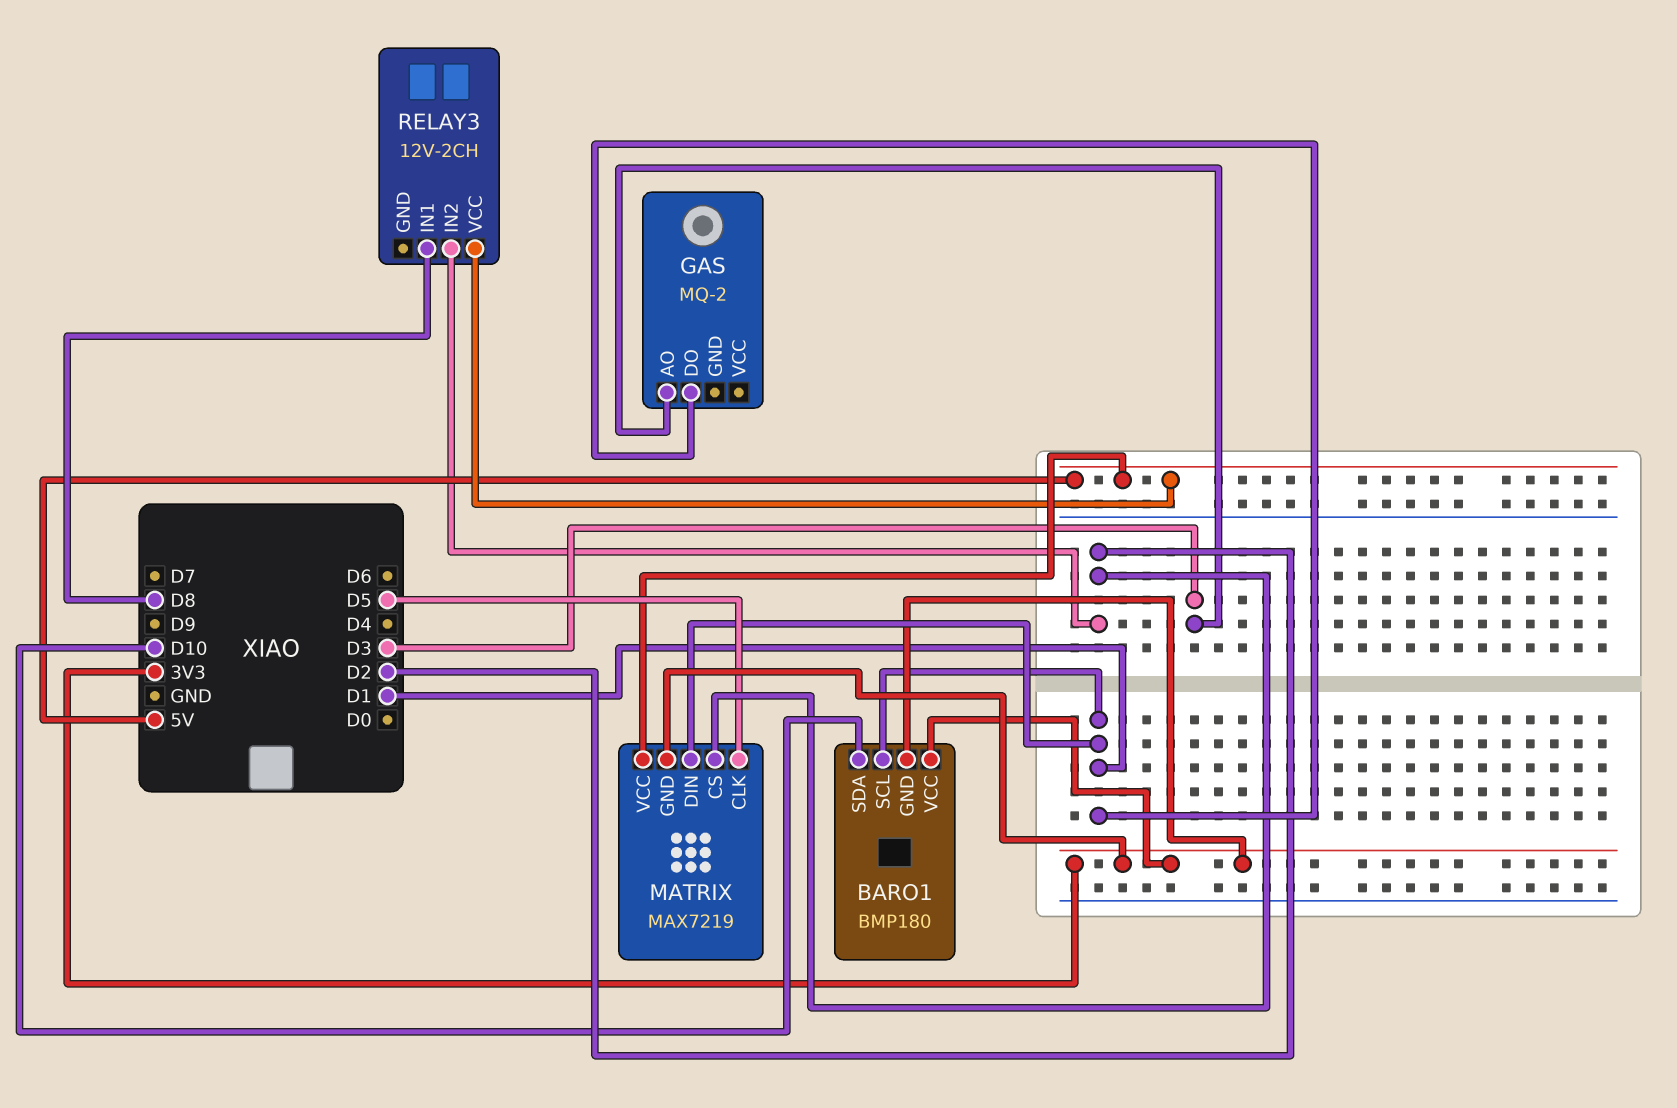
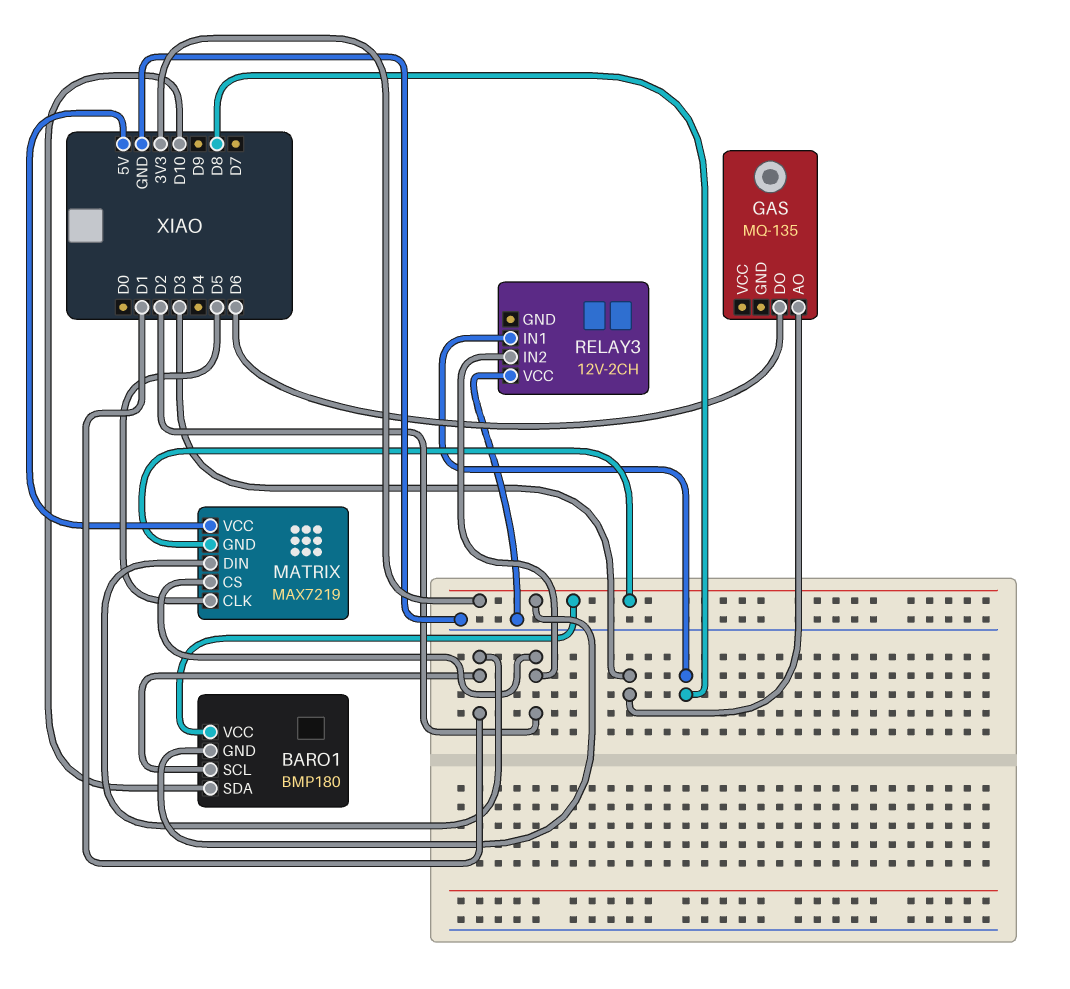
GAS: MQ-2 -> MQ-135
GAS pin DO: D1 -> D6
RELAY3 pin VCC: 5V -> GND

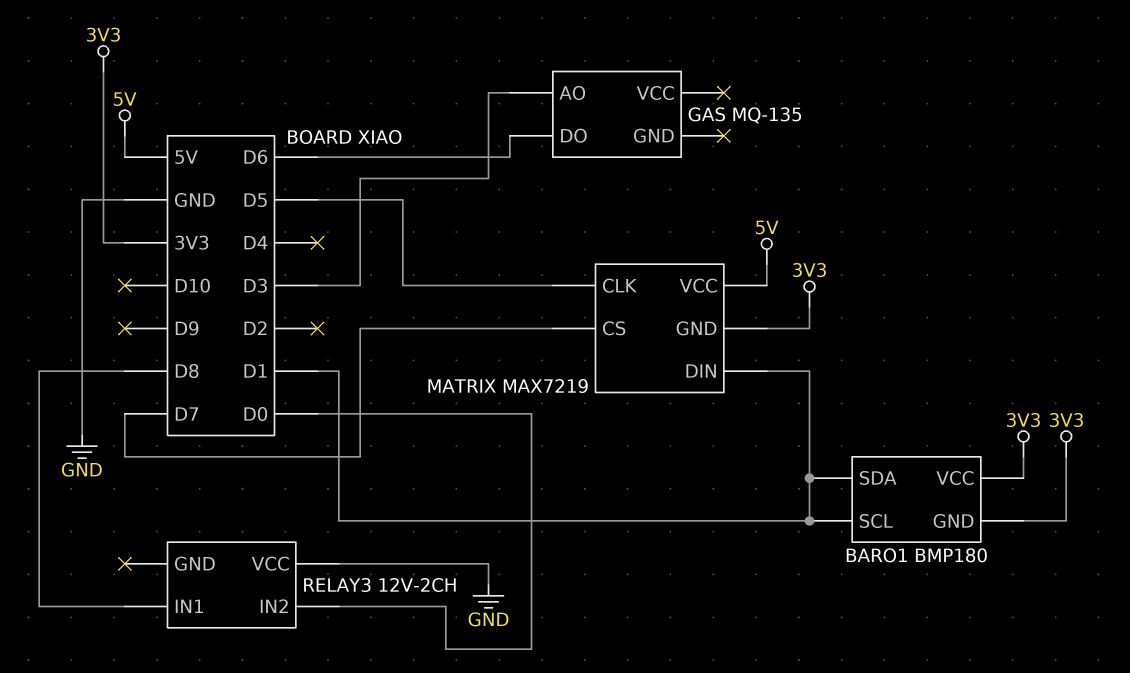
BARO1 pin SDA: D10 -> D1
MATRIX pin CS: D2 -> D7
RELAY3 pin IN2: D2 -> D0

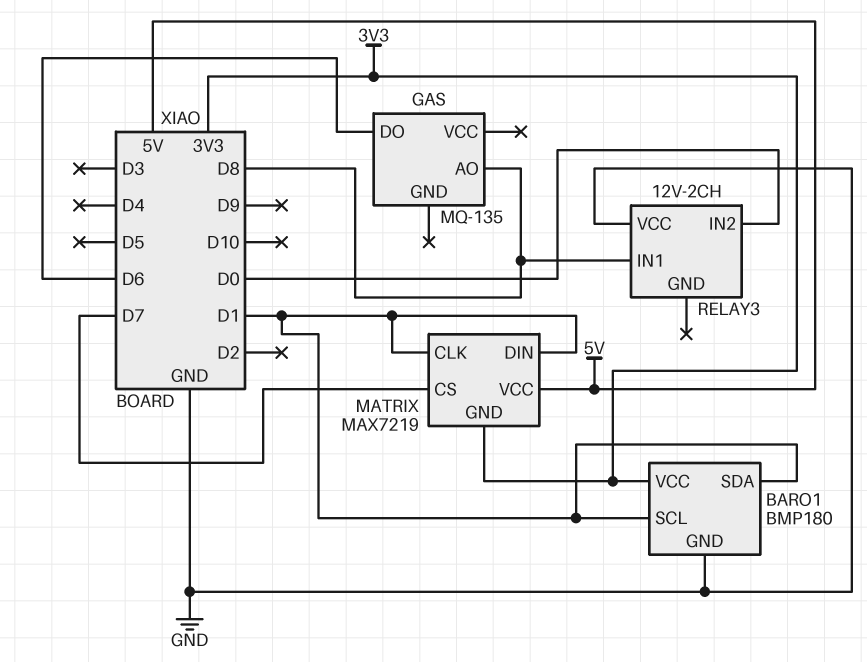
BARO1 pin GND: 3V3 -> GND
GAS pin AO: D3 -> D8
MATRIX pin CLK: D5 -> D1

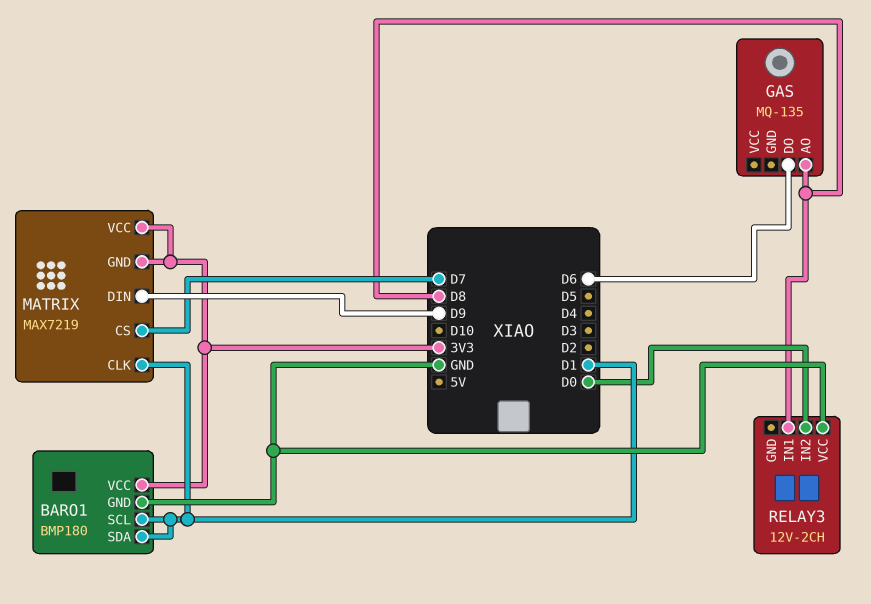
MATRIX pin DIN: D1 -> D9
MATRIX pin VCC: 5V -> 3V3

